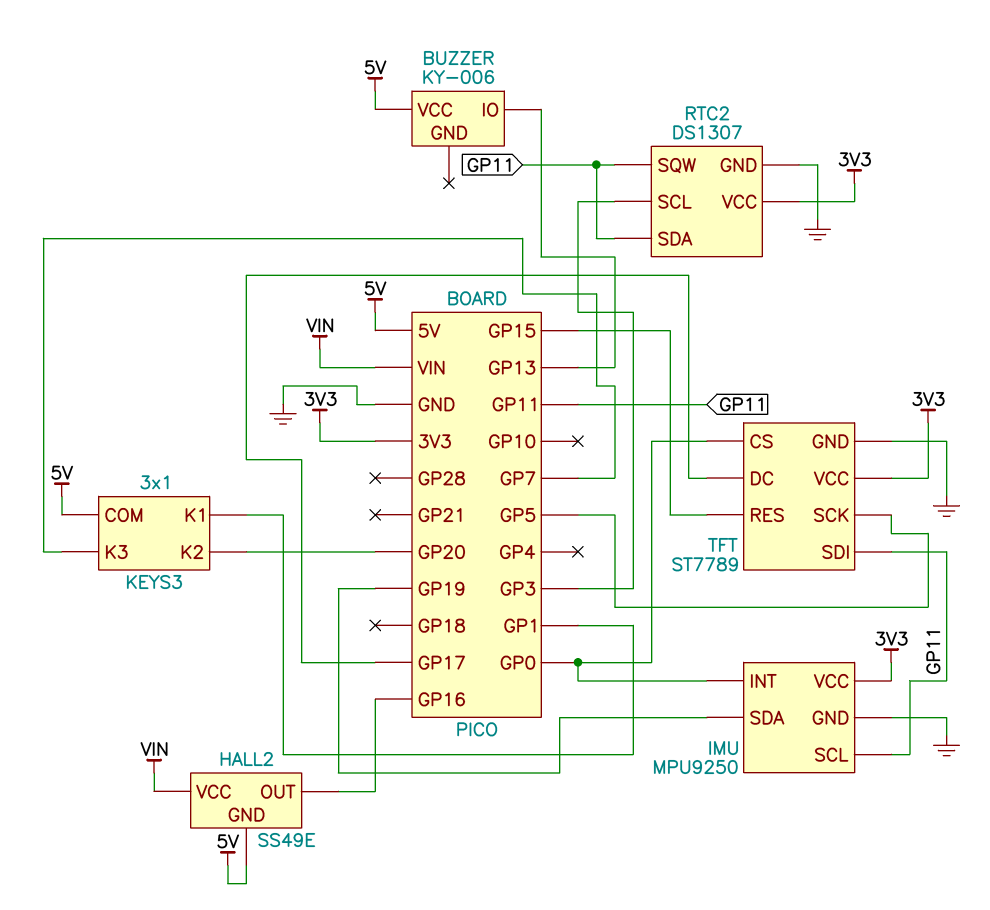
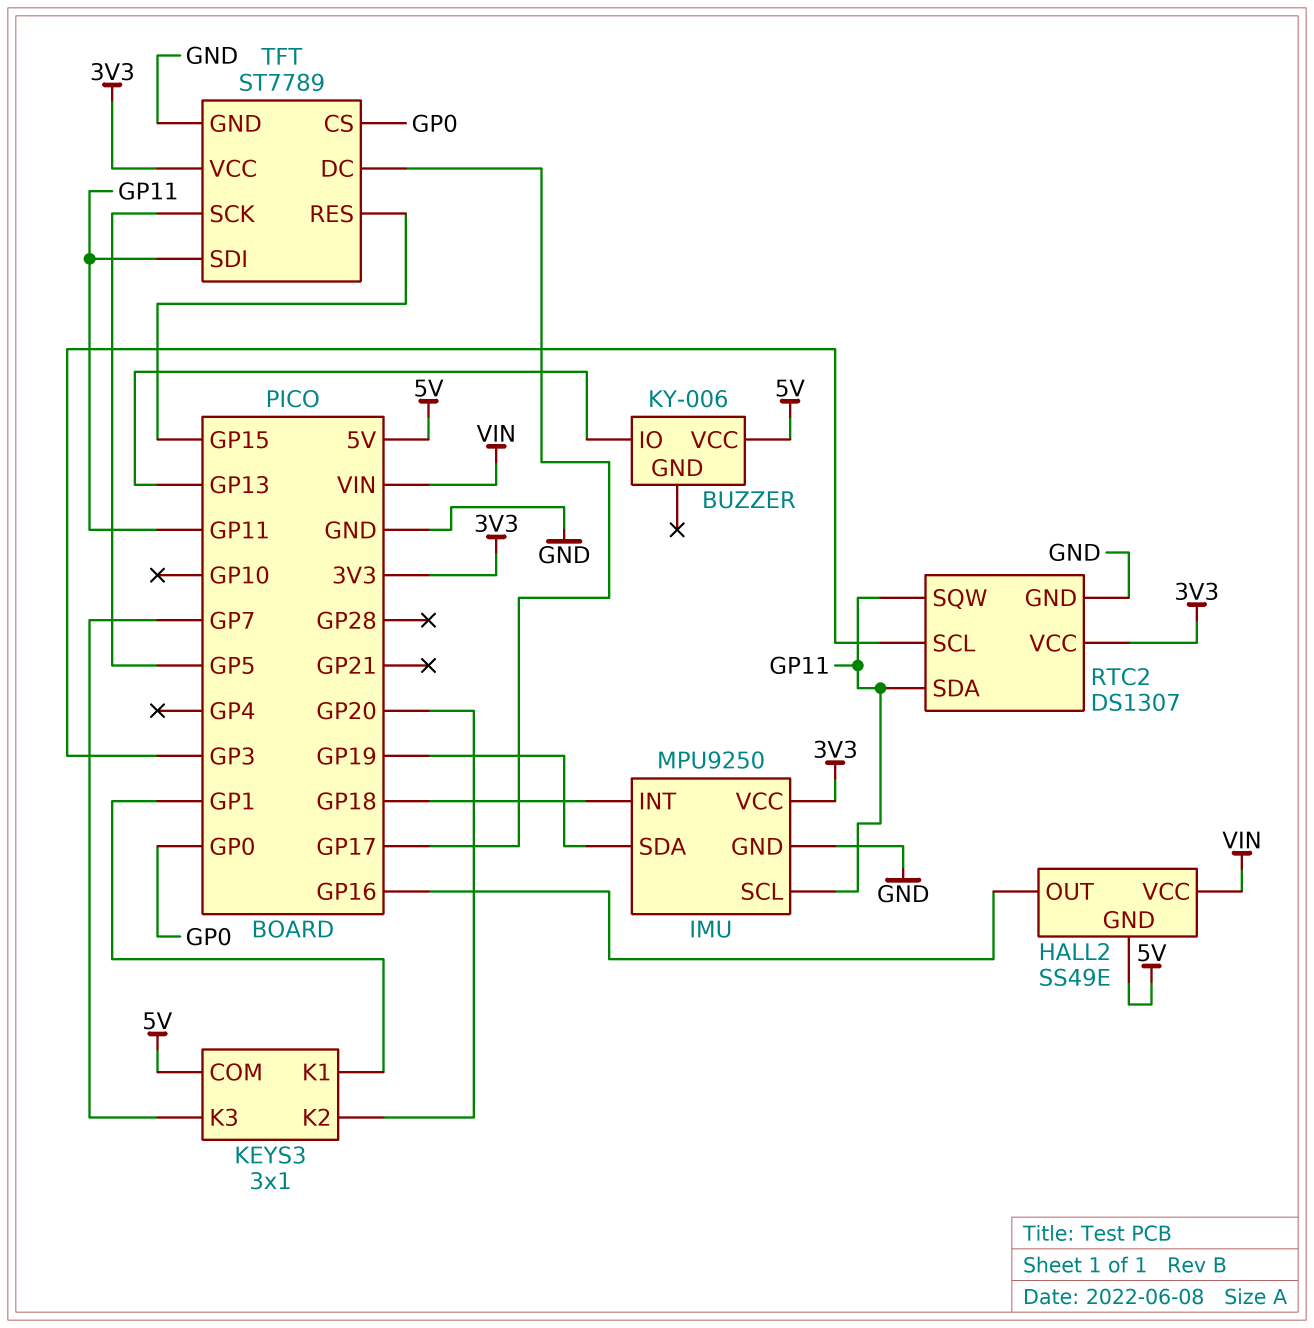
IMU pin INT: GP0 -> GP18

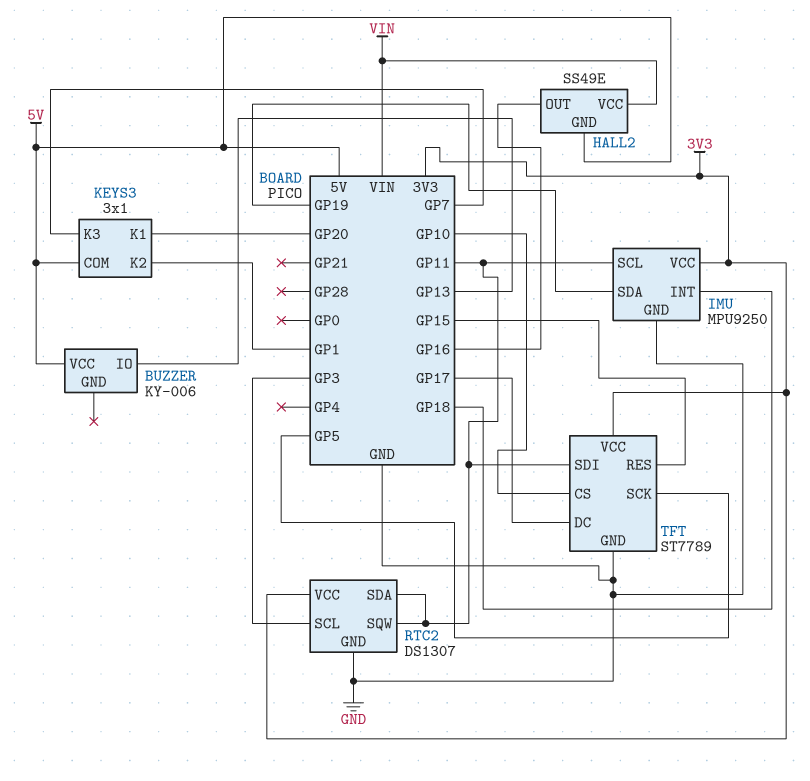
KEYS3 pin K1: GP1 -> GP20
KEYS3 pin K2: GP20 -> GP1
TFT pin CS: GP0 -> GP10

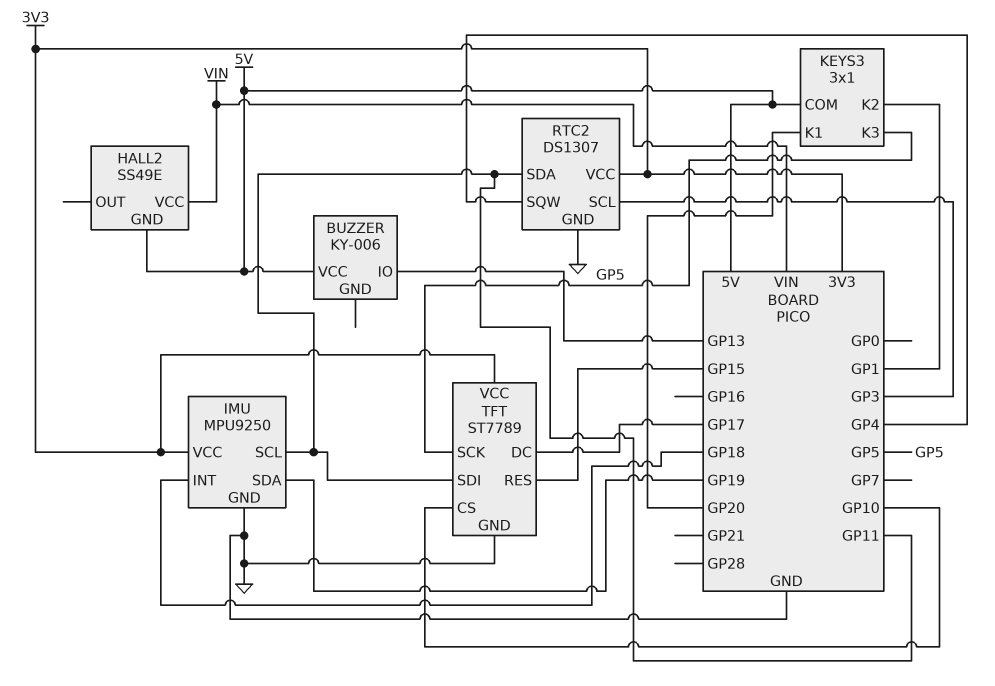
HALL2 pin OUT: GP16 -> none
KEYS3 pin K3: GP7 -> GP5
RTC2 pin SQW: GP11 -> GP4

